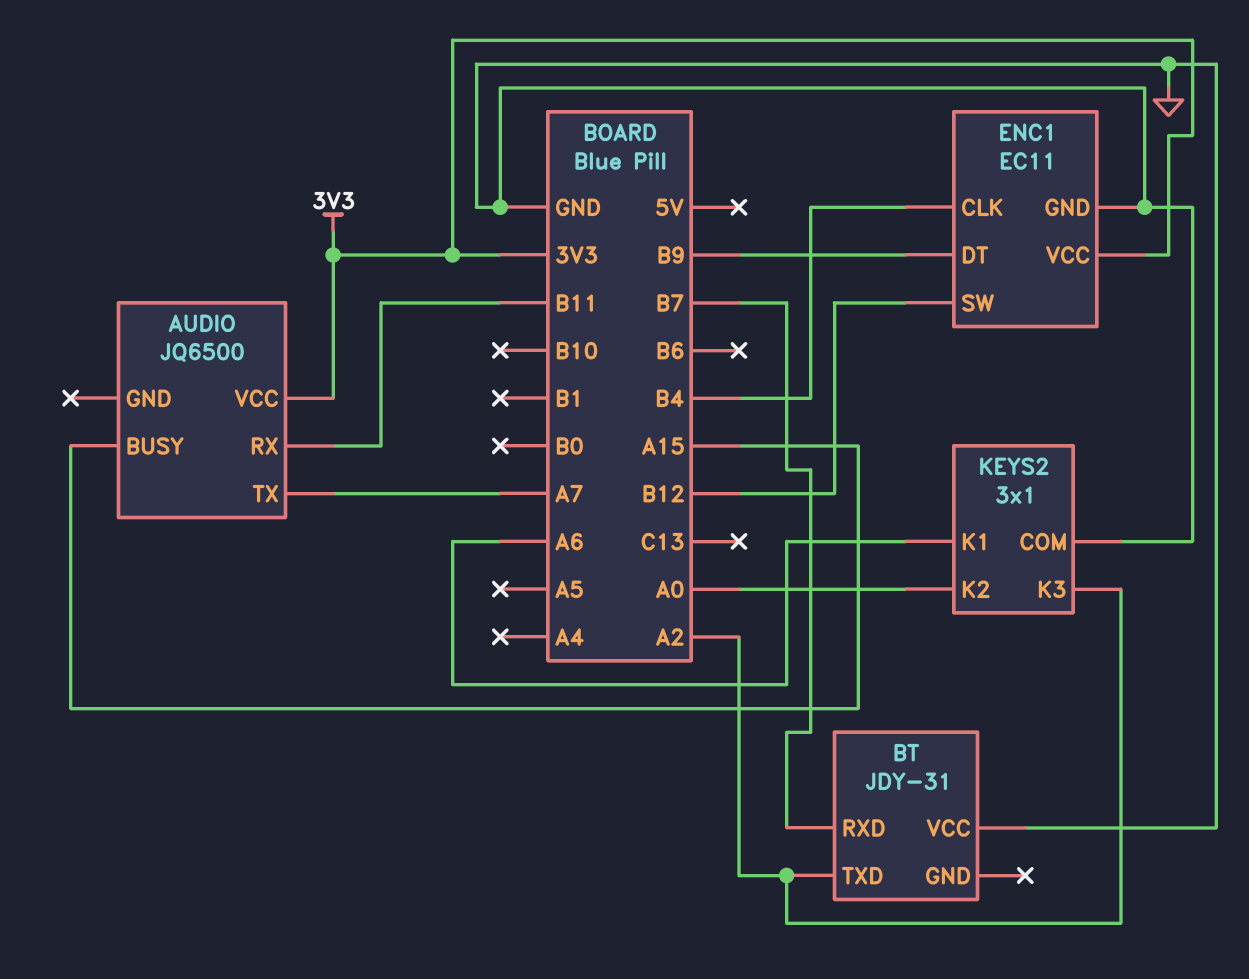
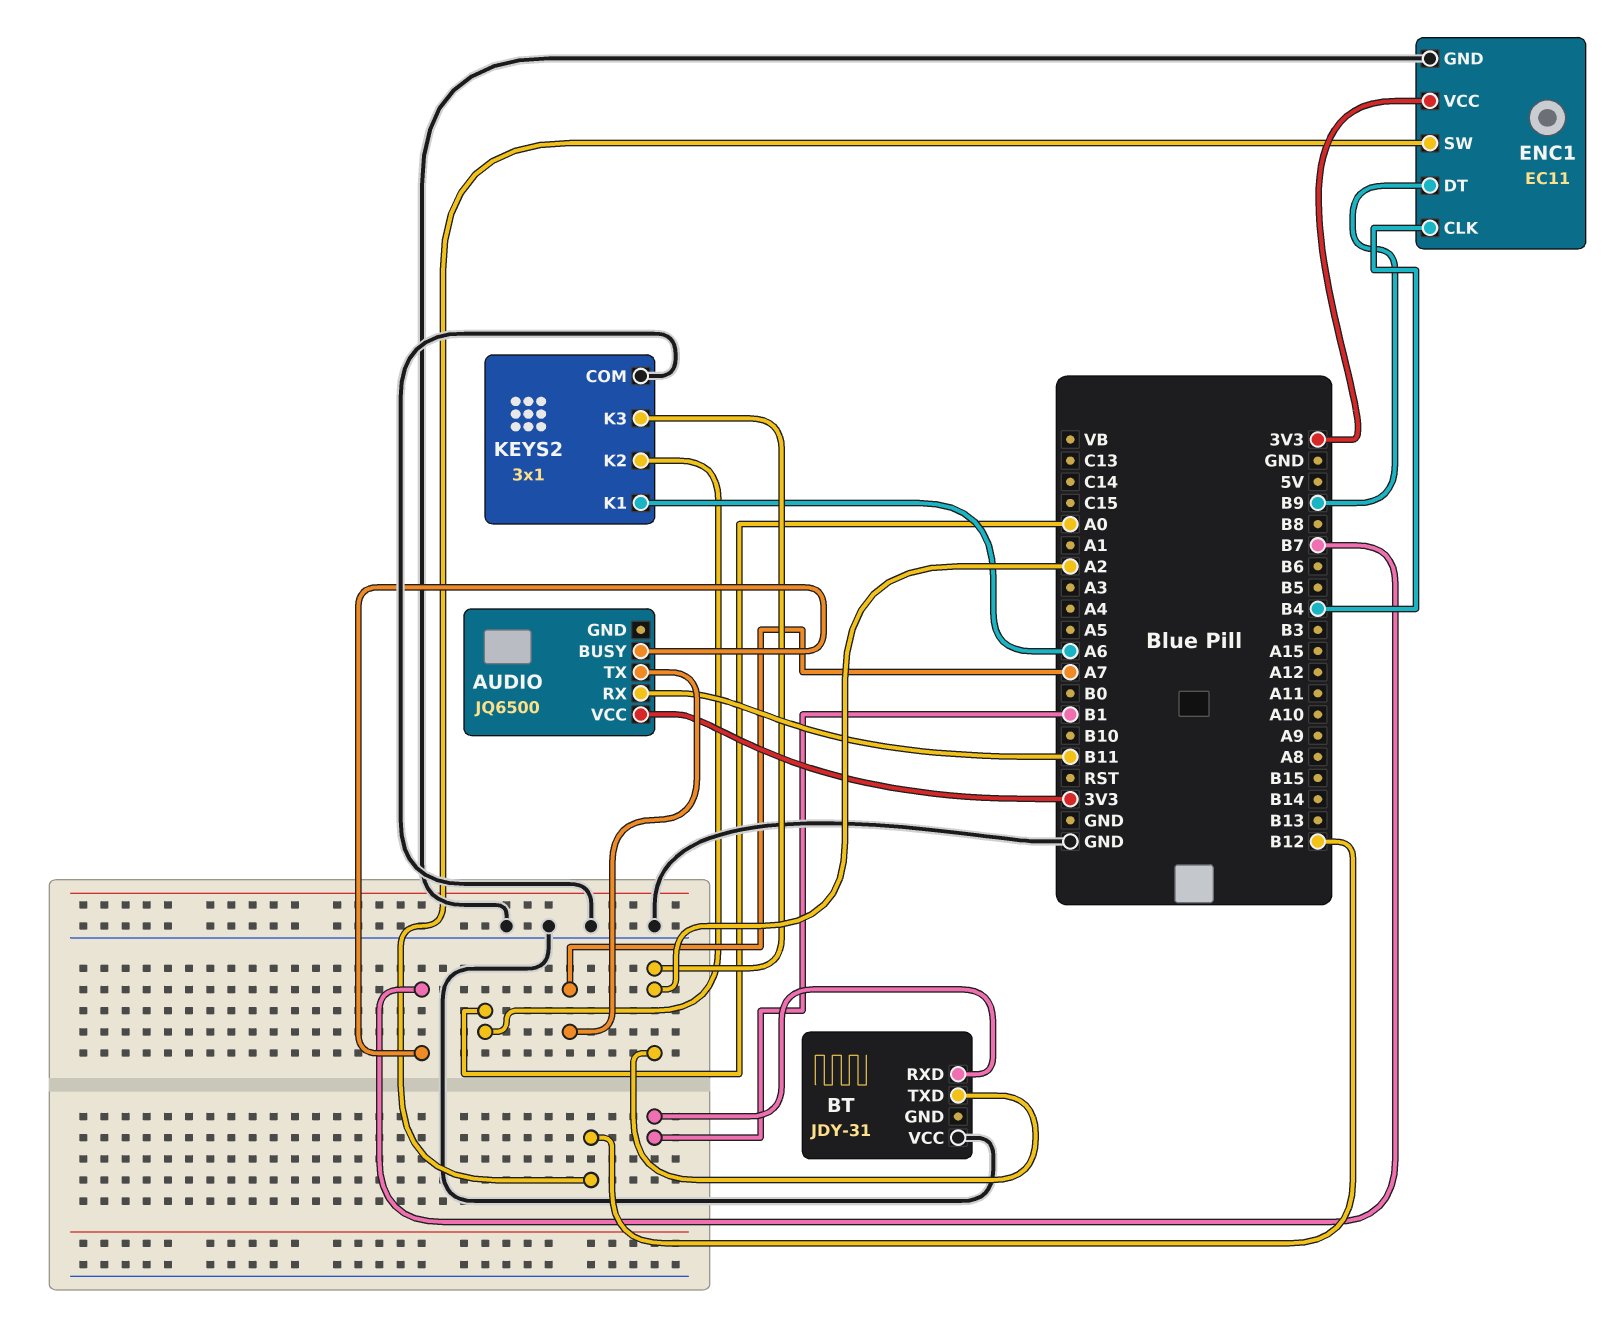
AUDIO pin BUSY: A15 -> B7
BT pin RXD: B7 -> B1

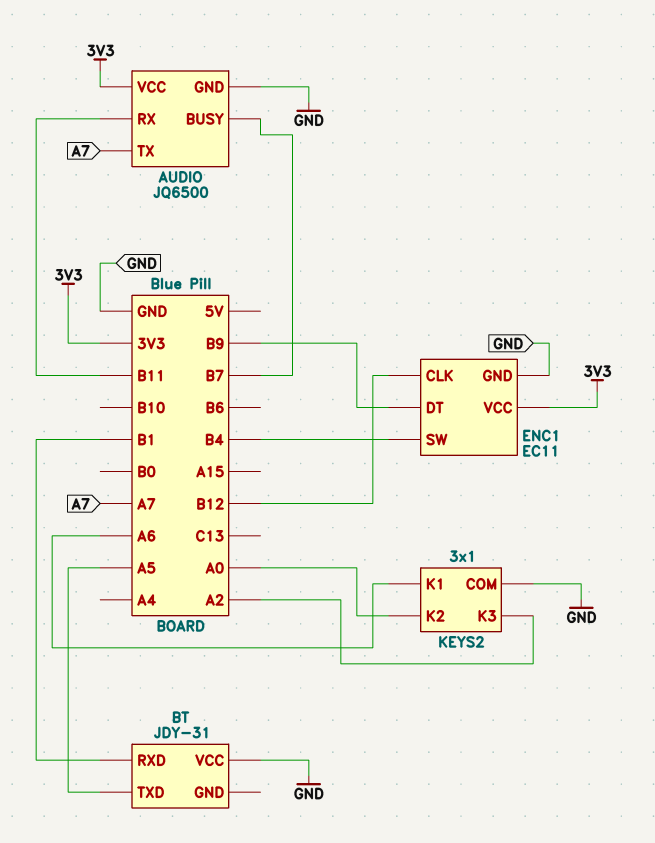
AUDIO pin GND: none -> GND
BT pin TXD: A2 -> A5
ENC1 pin CLK: B4 -> B12
ENC1 pin SW: B12 -> B4

